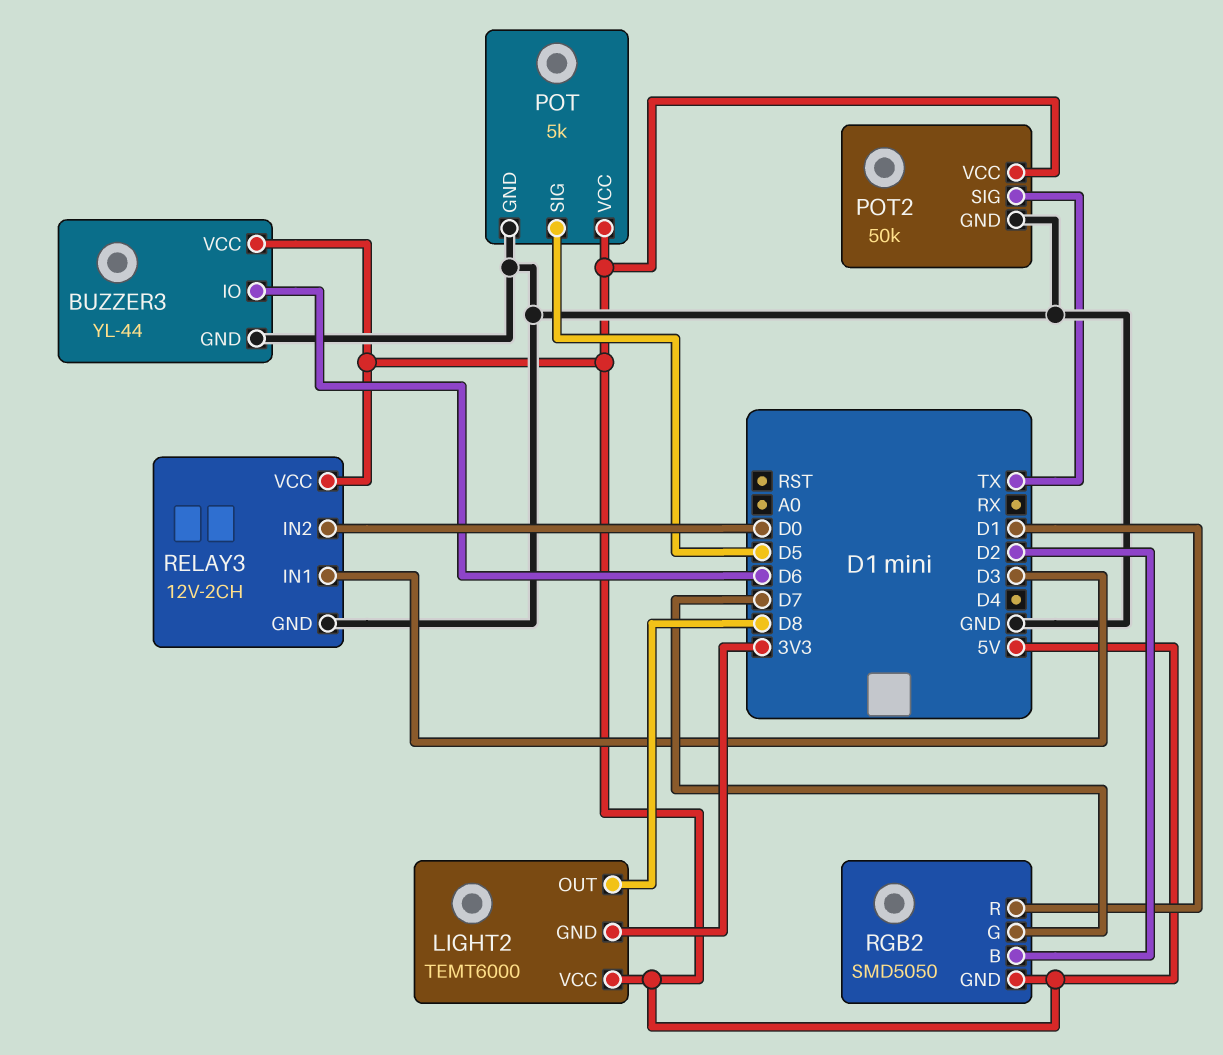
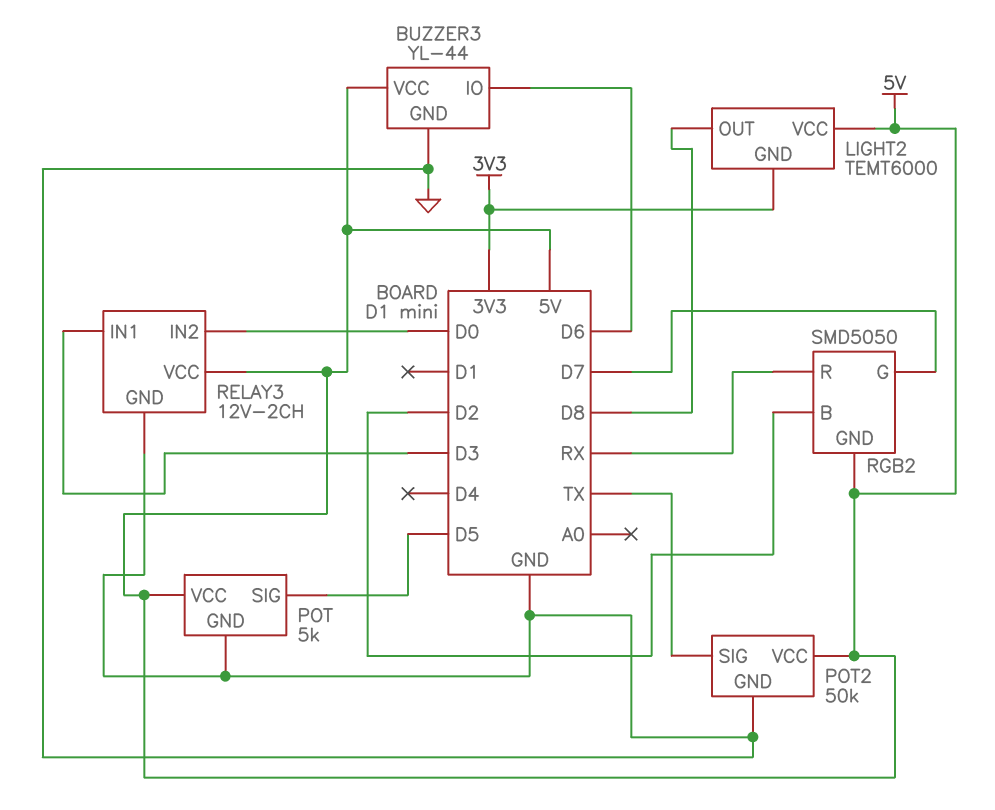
RGB2 pin R: D1 -> RX

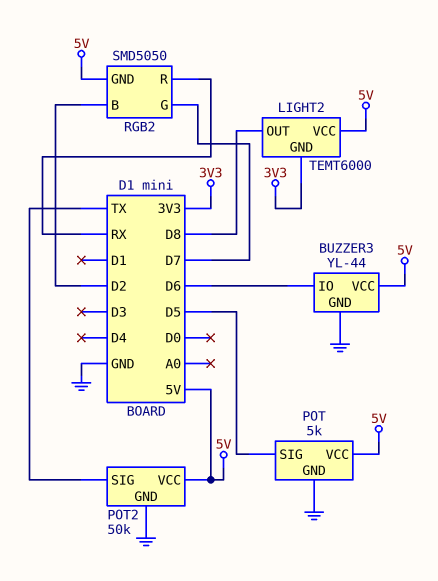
RELAY3: 12V-2CH -> none
RELAY3 pin GND: GND -> none
RELAY3 pin IN1: D3 -> none
RELAY3 pin IN2: D0 -> none
RELAY3 pin VCC: 5V -> none

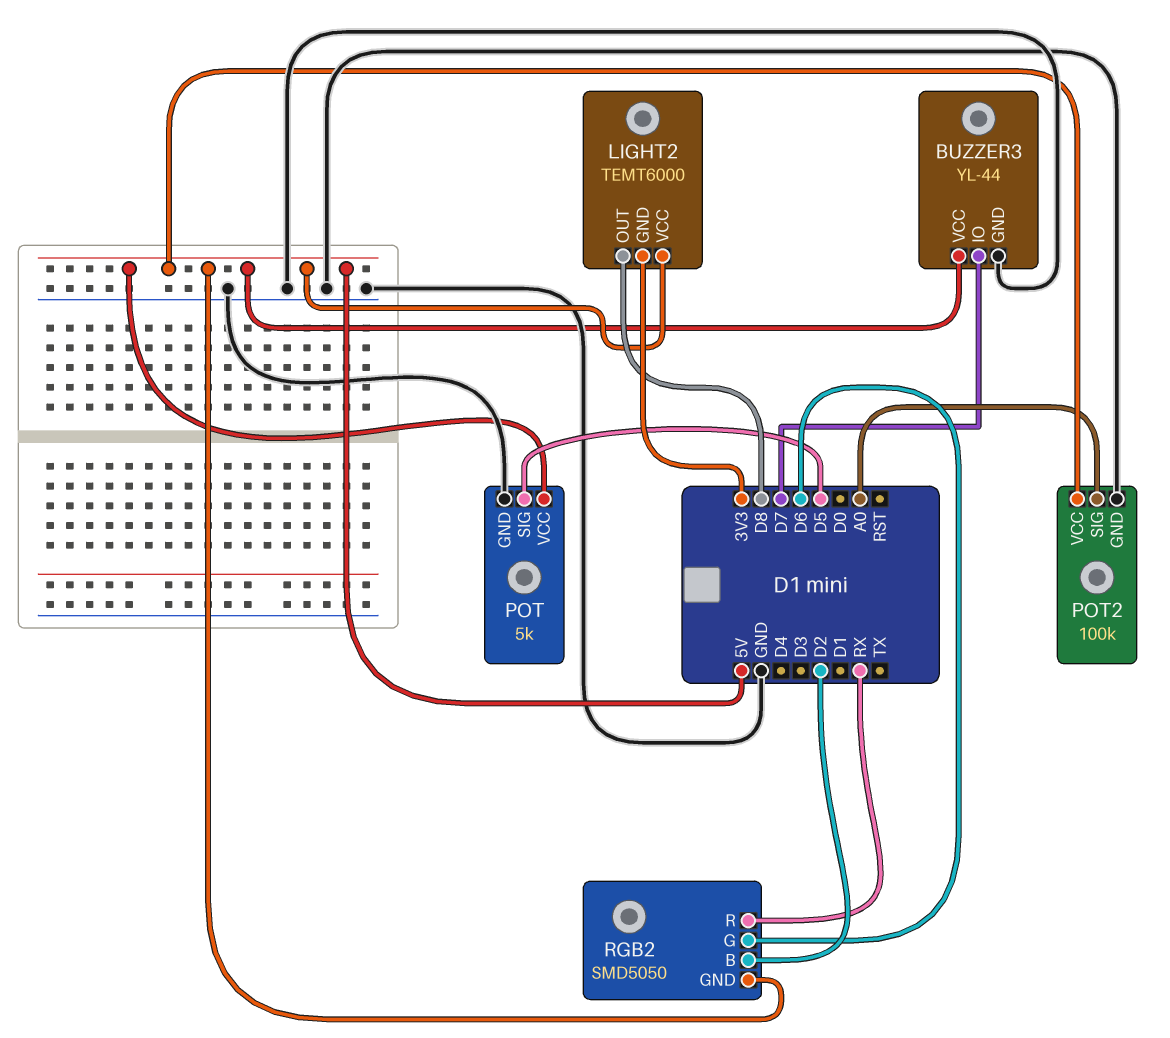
BUZZER3 pin IO: D6 -> D7
POT2: 50k -> 100k
POT2 pin SIG: TX -> A0
RGB2 pin G: D7 -> D6

